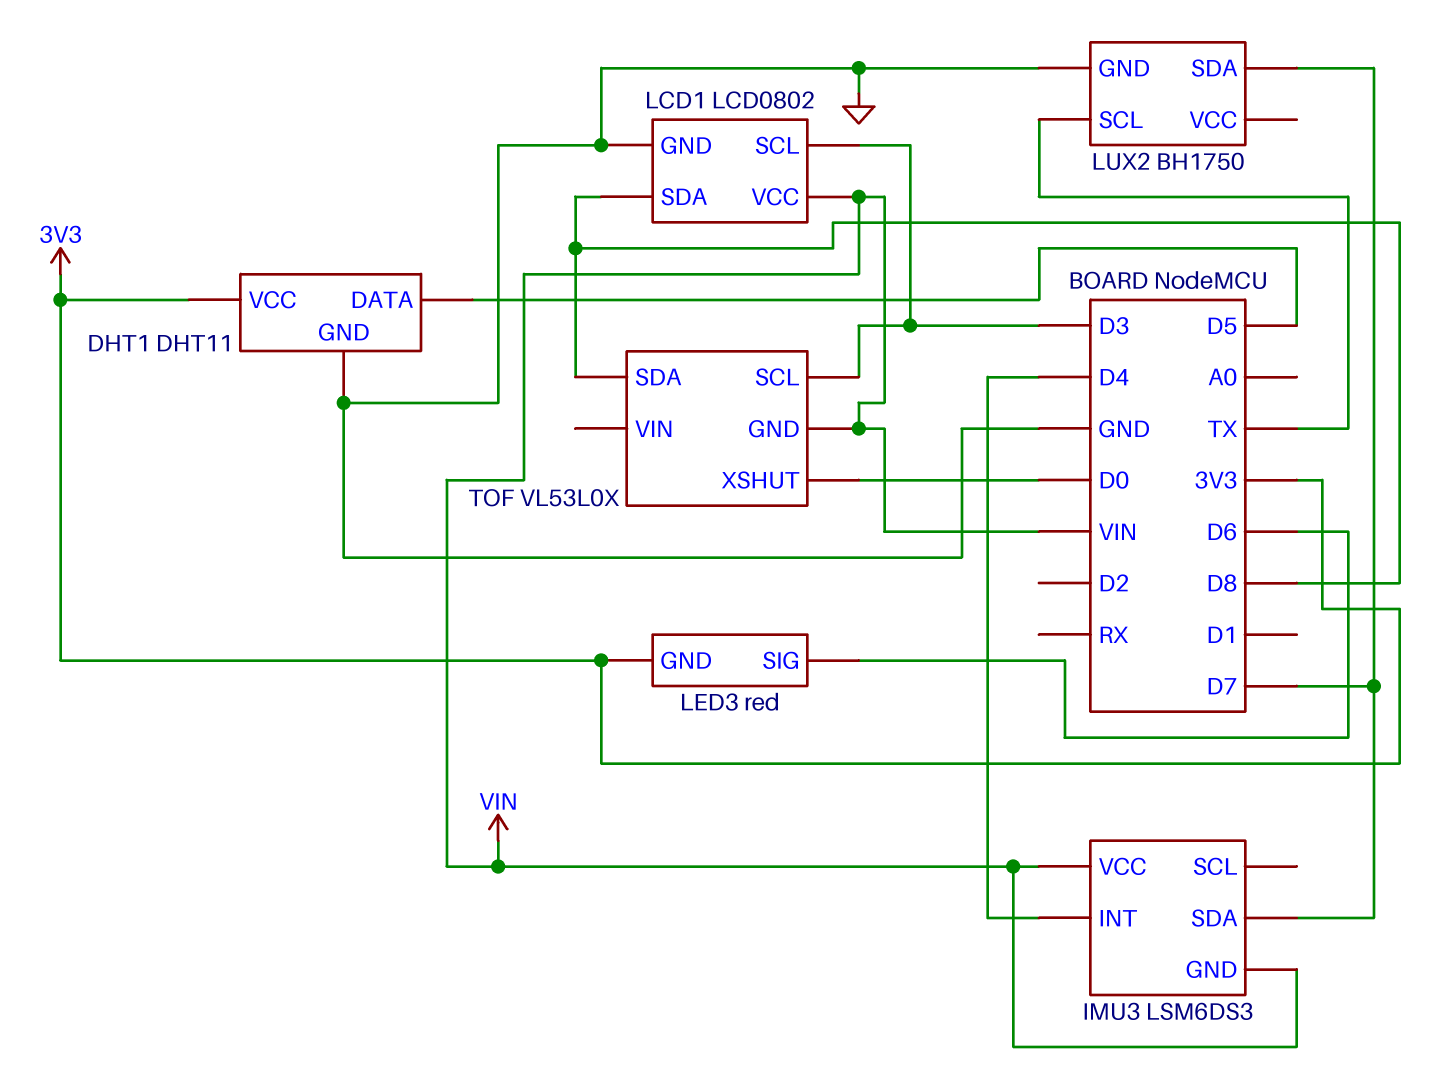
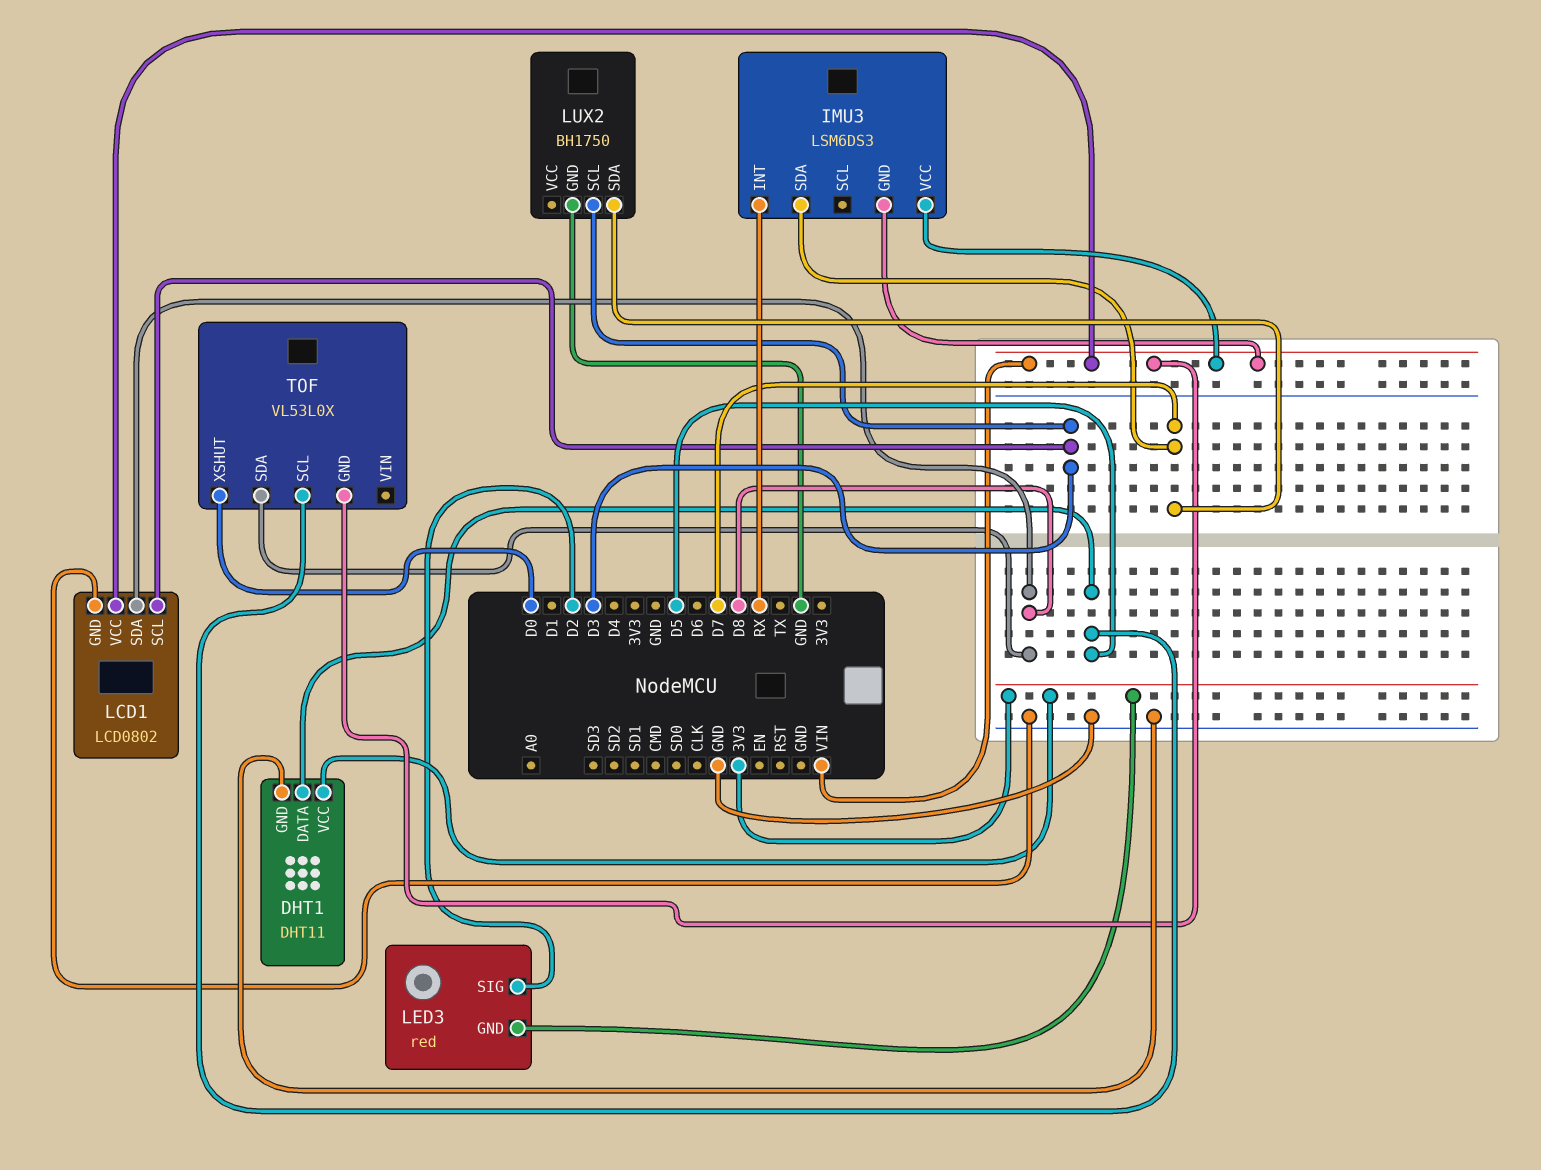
IMU3 pin INT: D4 -> RX
LED3 pin SIG: D6 -> D2
LUX2 pin SCL: TX -> D3
TOF pin SCL: D3 -> D5

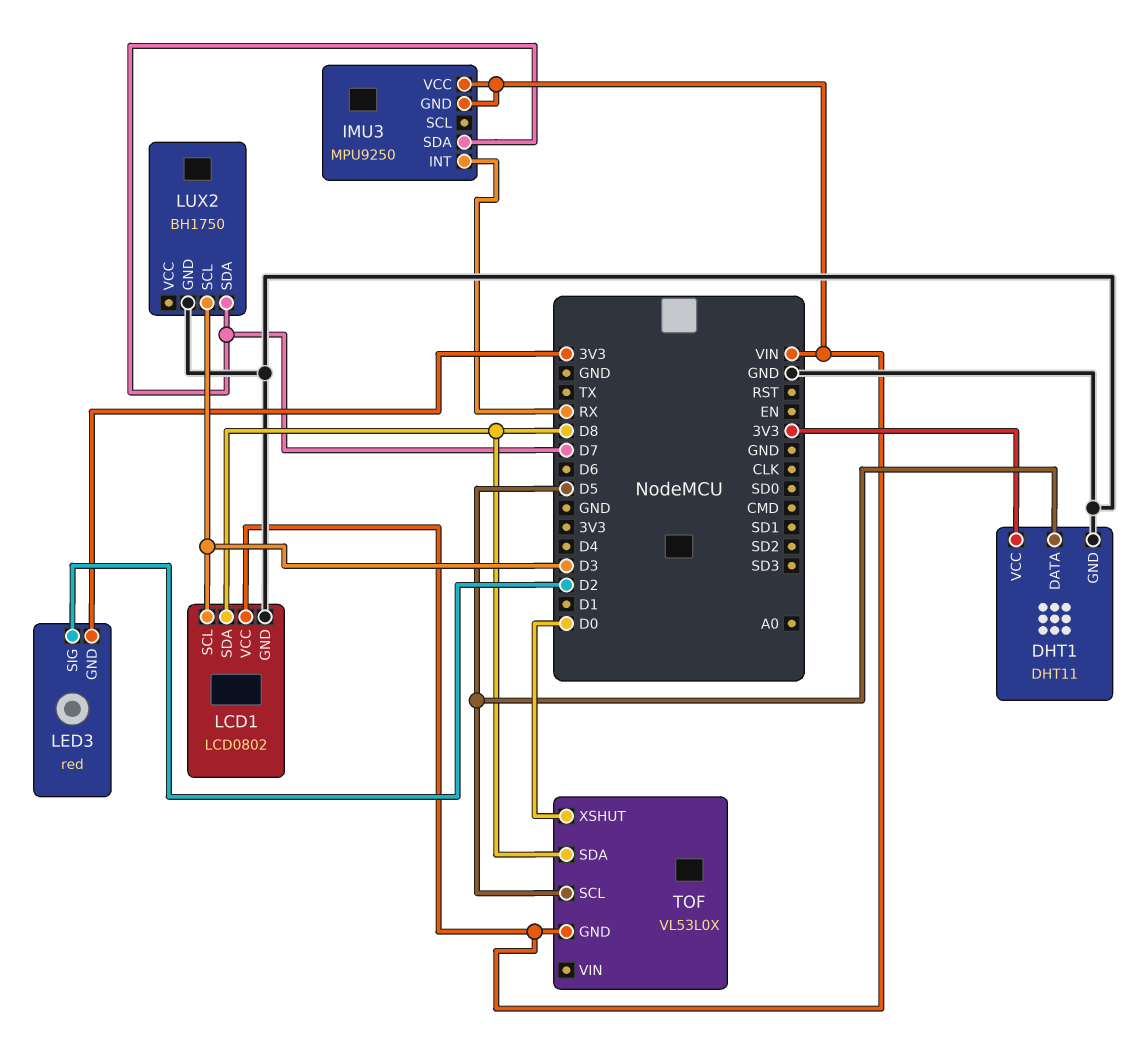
IMU3: LSM6DS3 -> MPU9250

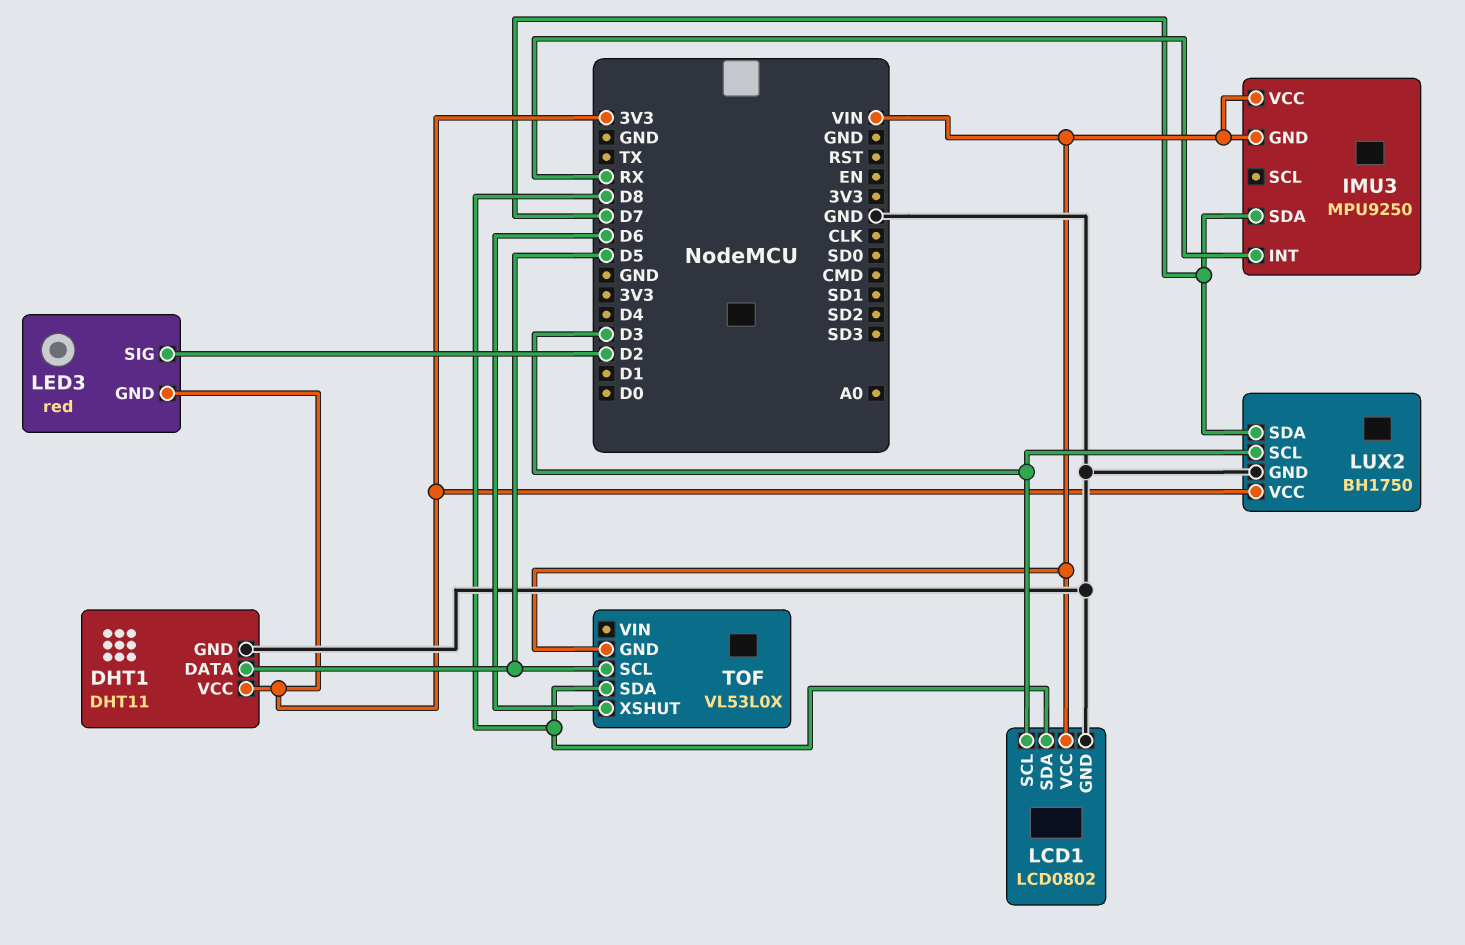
LUX2 pin VCC: none -> 3V3
TOF pin XSHUT: D0 -> D6

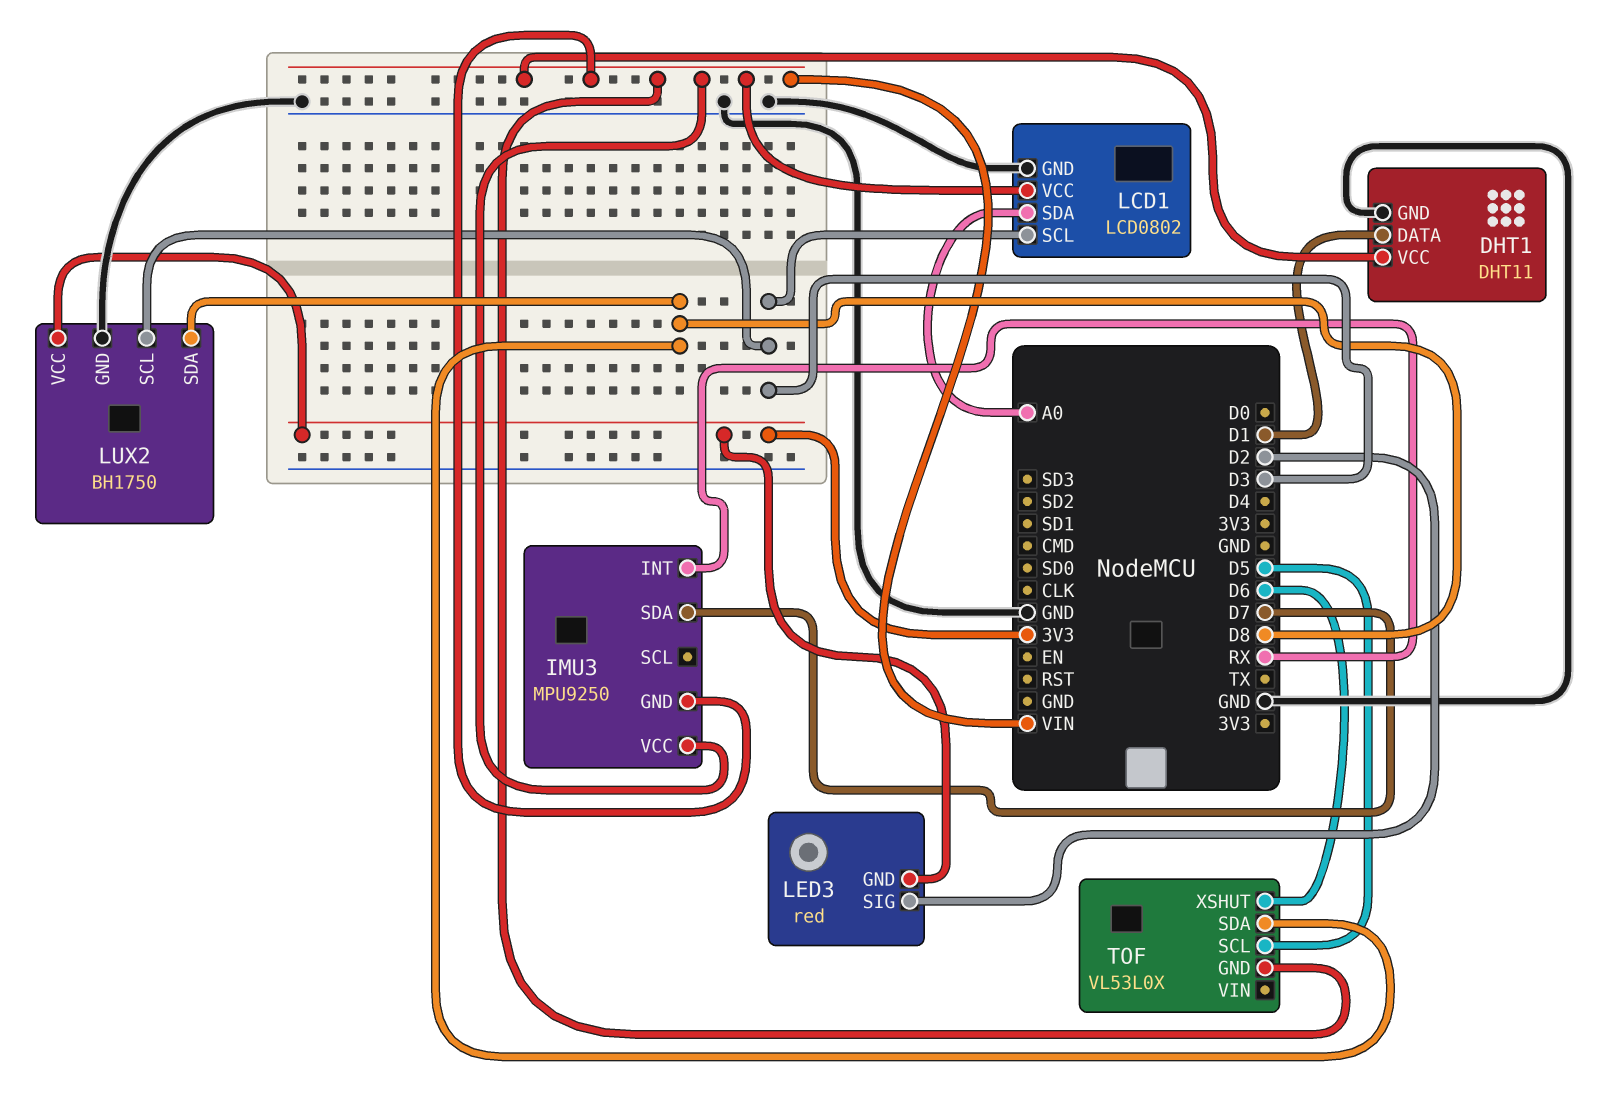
DHT1 pin DATA: D5 -> D1
DHT1 pin VCC: 3V3 -> VIN
LCD1 pin SDA: D8 -> A0
LUX2 pin SDA: D7 -> D8

